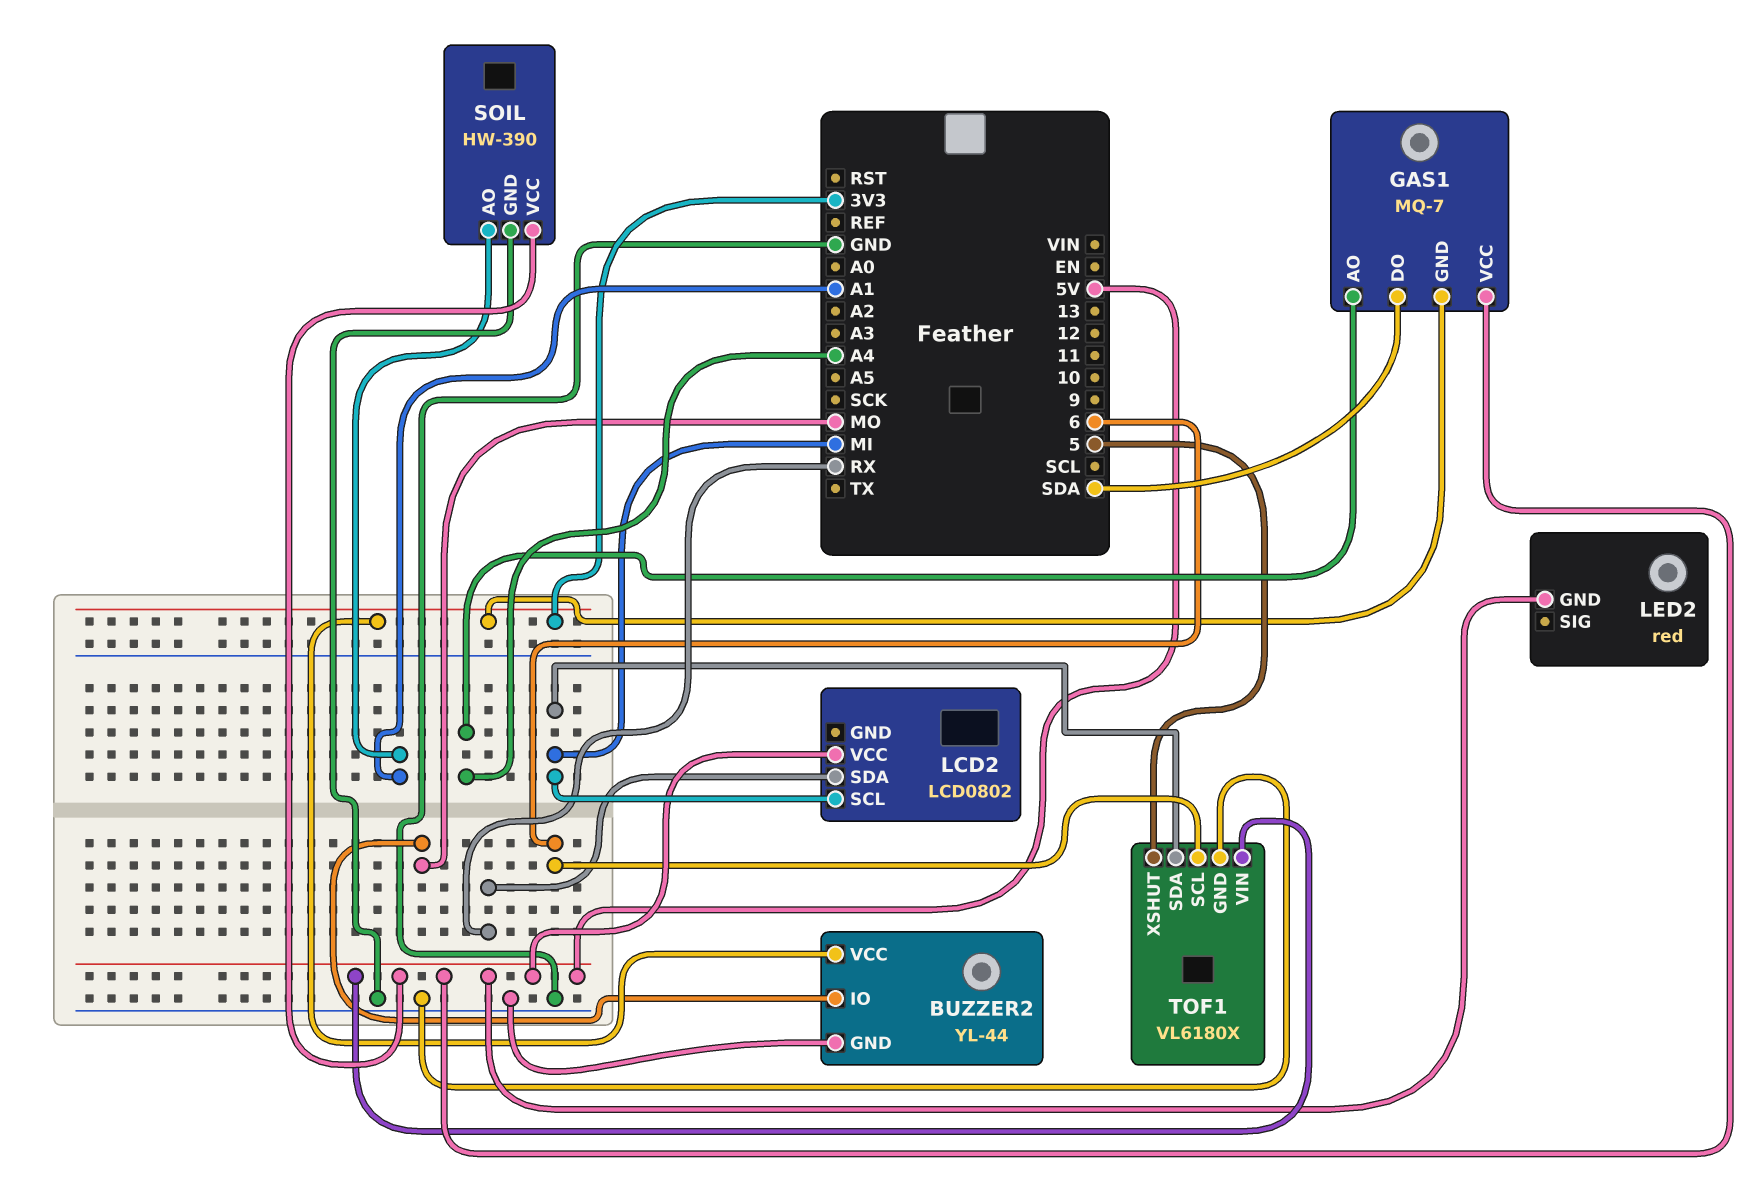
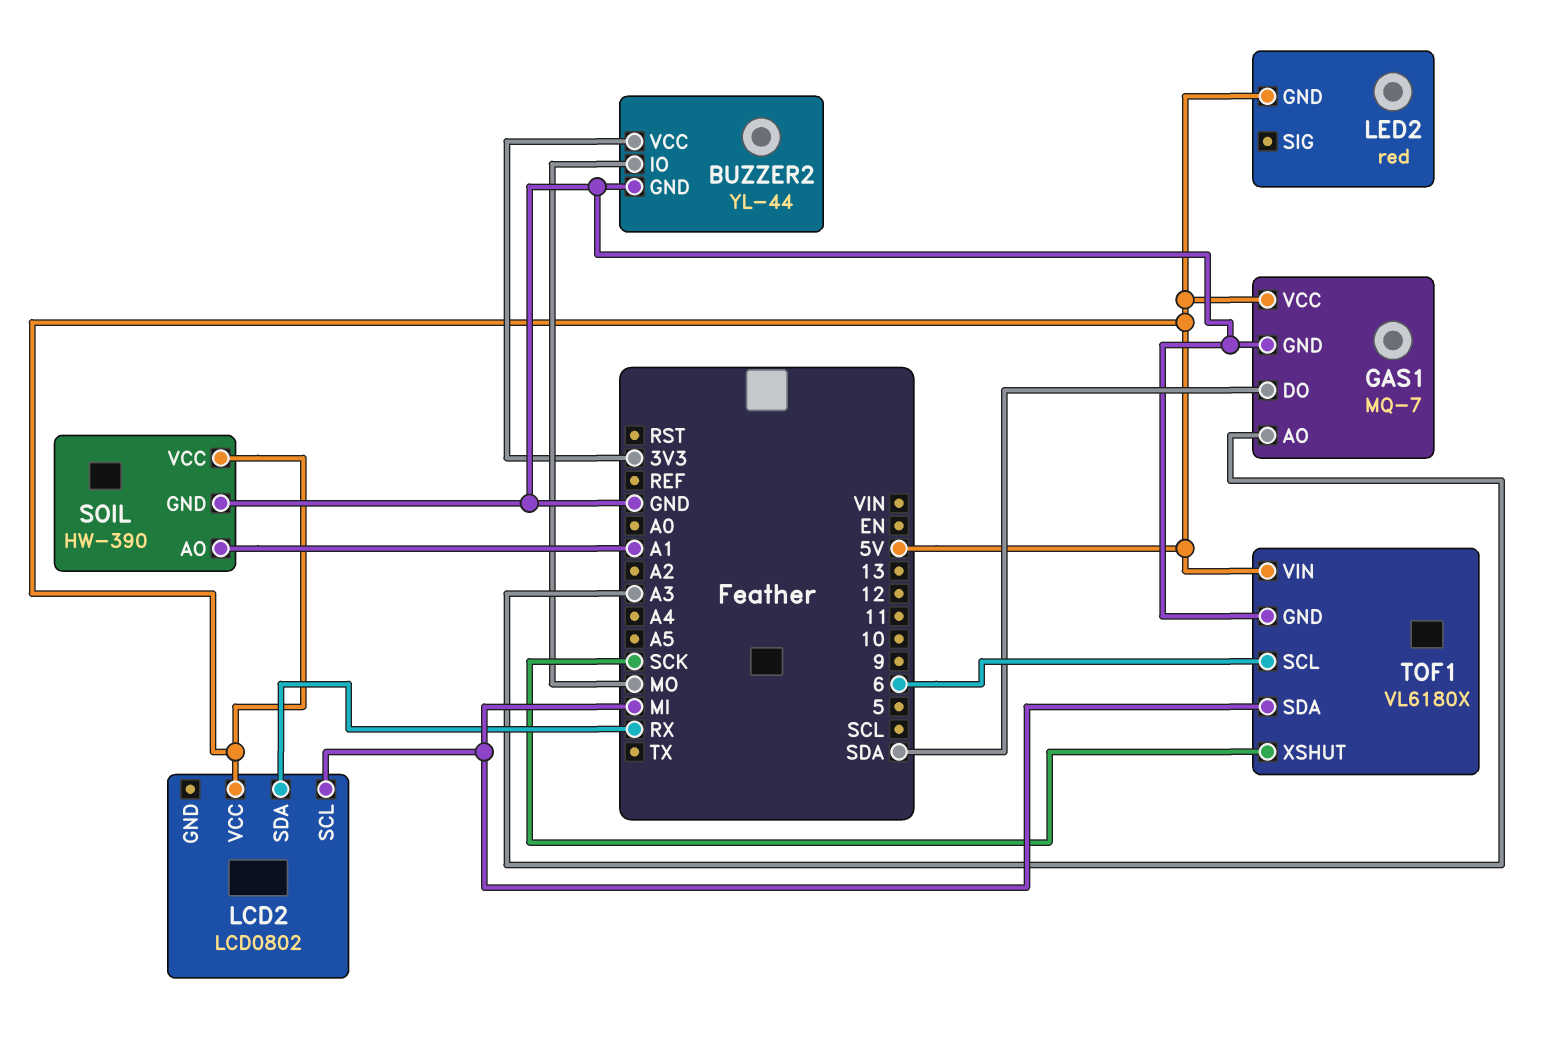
GAS1 pin AO: A4 -> A3
GAS1 pin GND: 3V3 -> GND
TOF1 pin XSHUT: 5 -> SCK

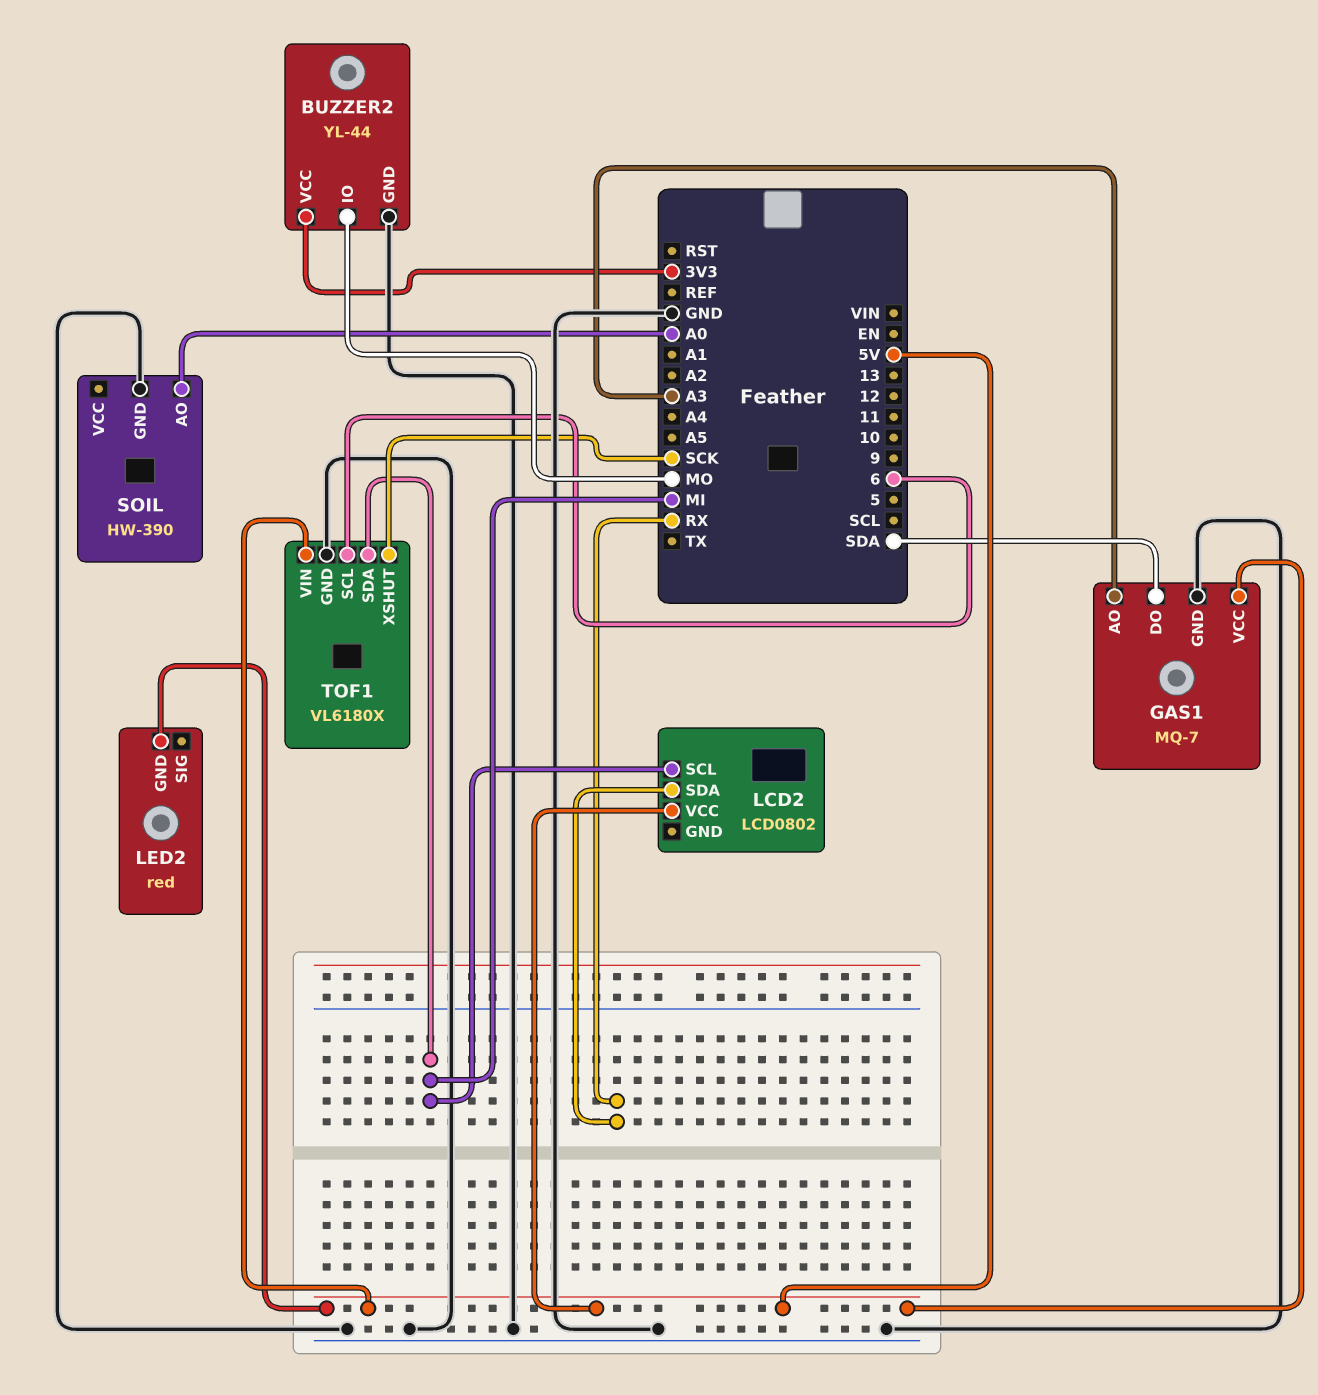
SOIL pin AO: A1 -> A0
SOIL pin VCC: 5V -> none

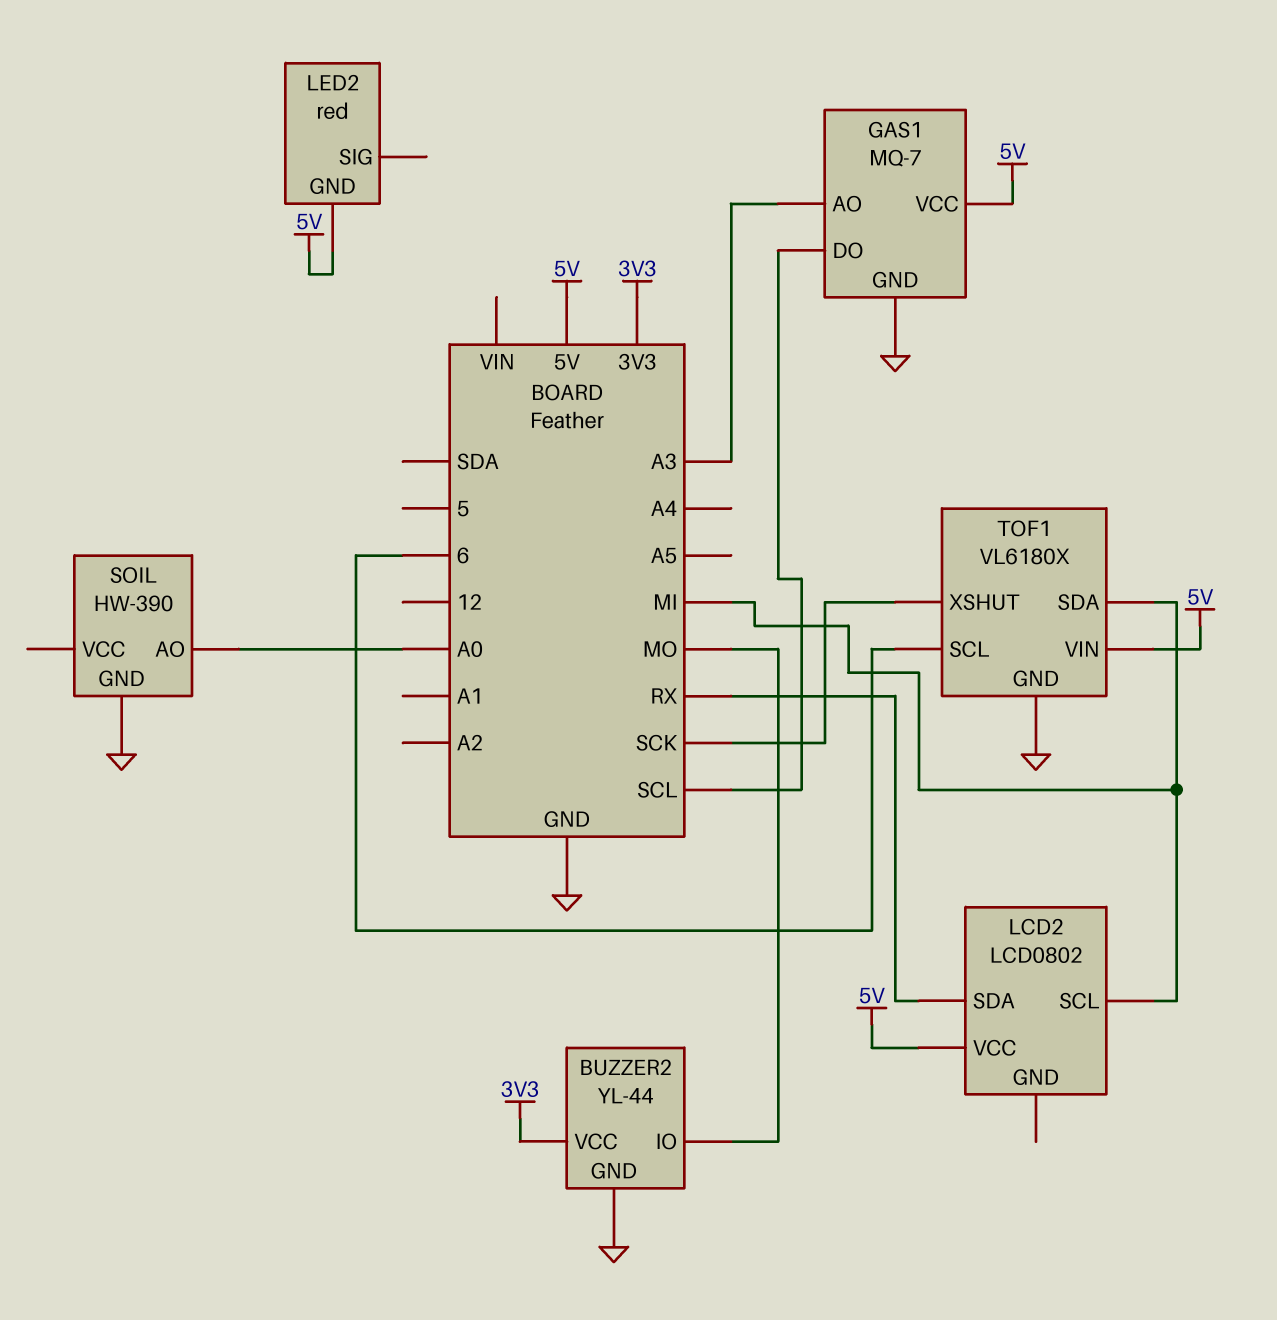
GAS1 pin DO: SDA -> SCL

